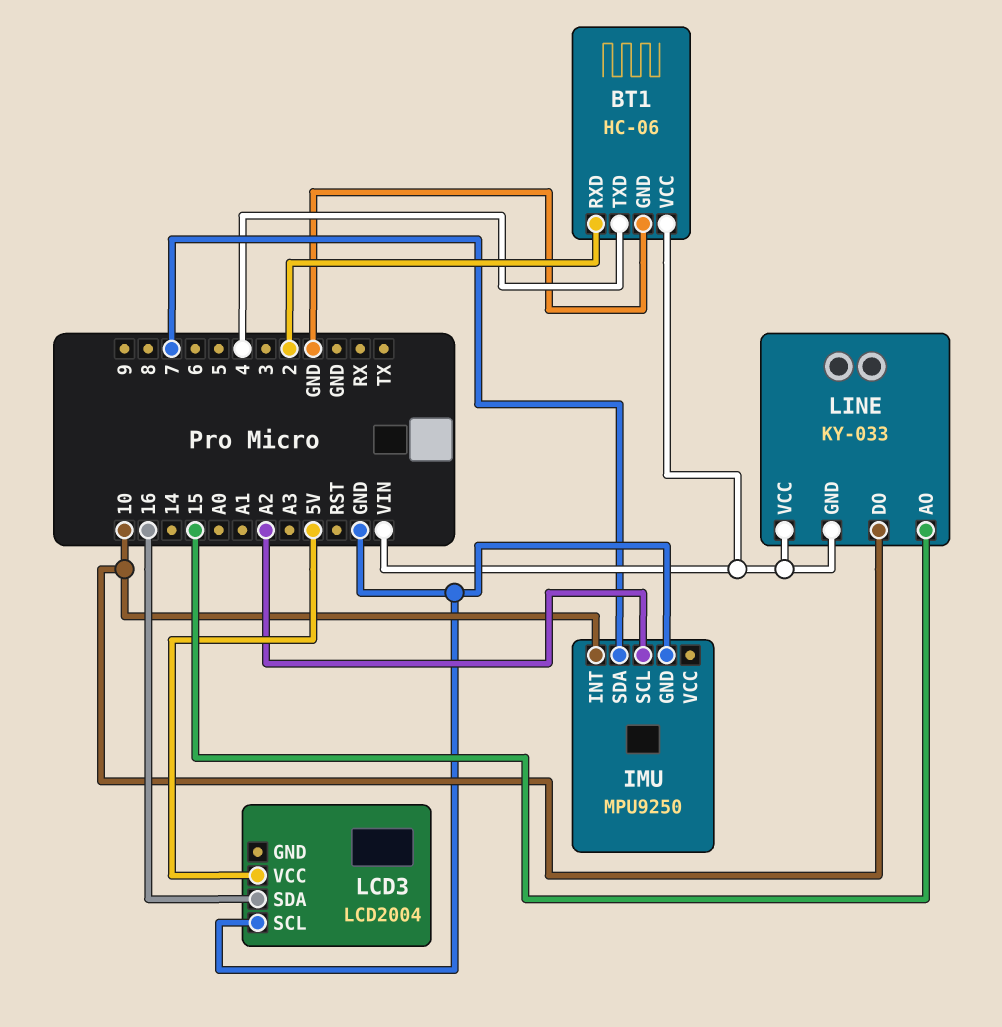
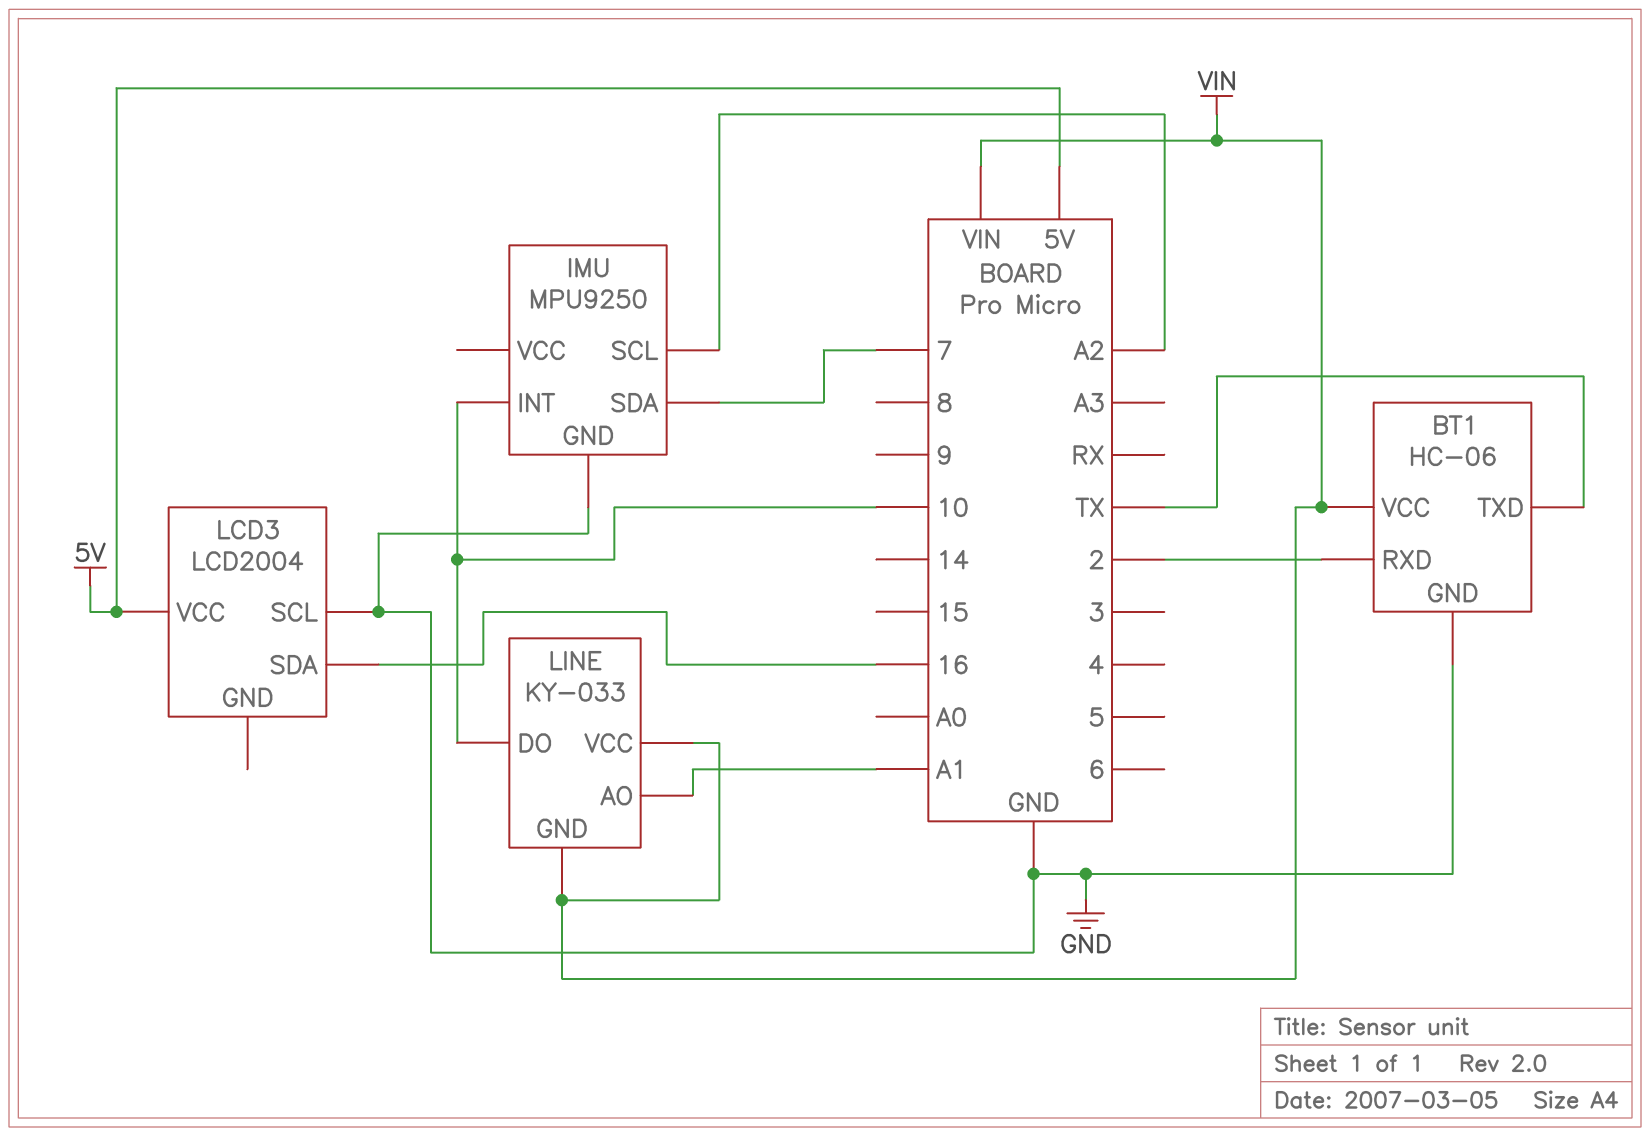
BT1 pin TXD: 4 -> TX
LINE pin AO: 15 -> A1

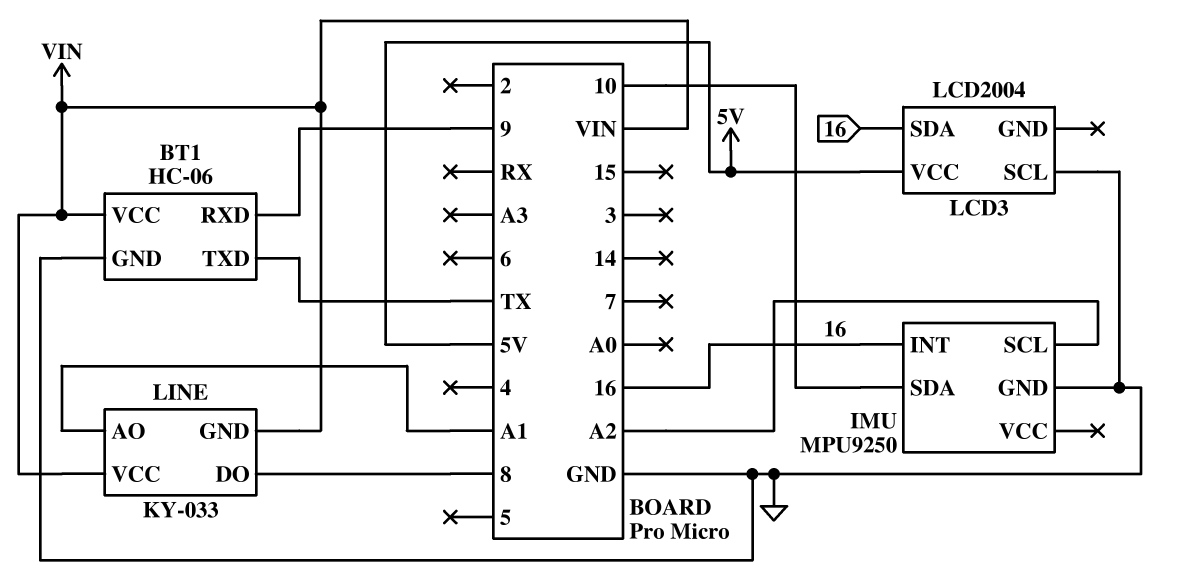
BT1 pin RXD: 2 -> 9
IMU pin INT: 10 -> 16
IMU pin SDA: 7 -> 10
LINE pin DO: 10 -> 8

